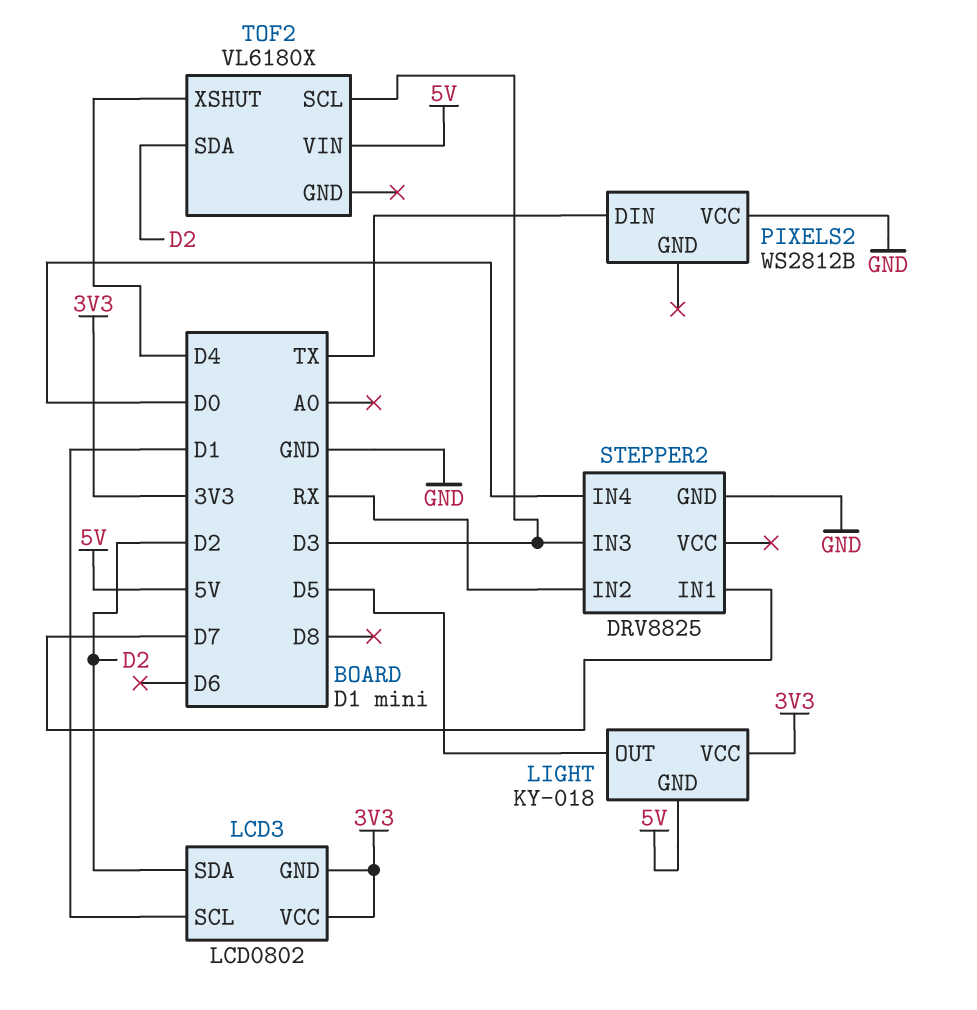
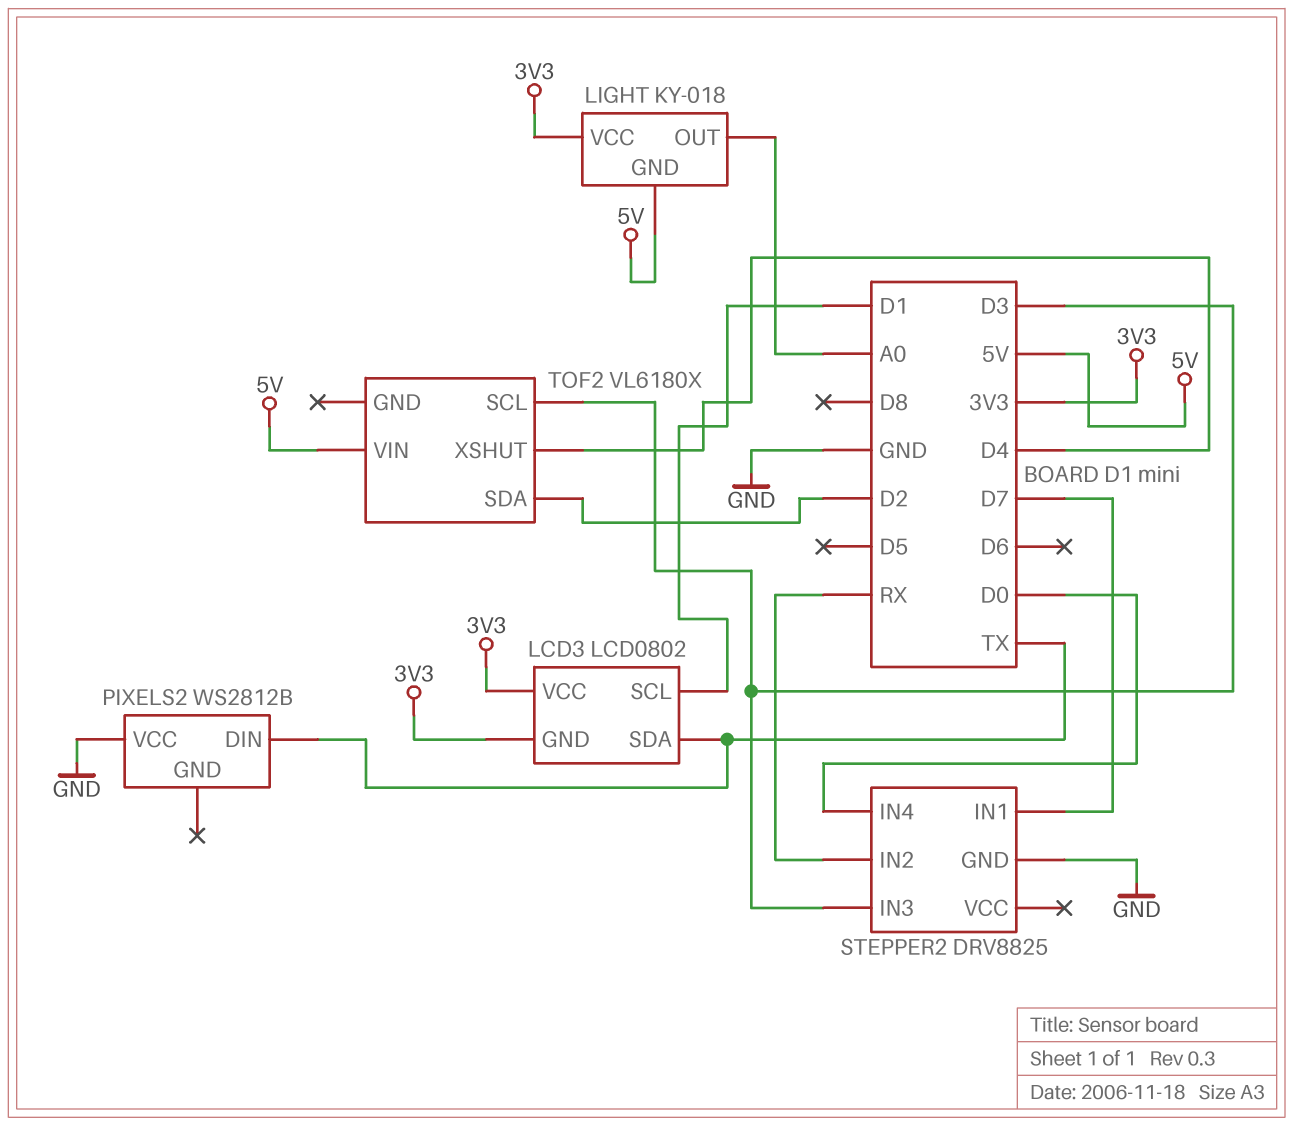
LCD3 pin SDA: D2 -> TX
LIGHT pin OUT: D5 -> A0

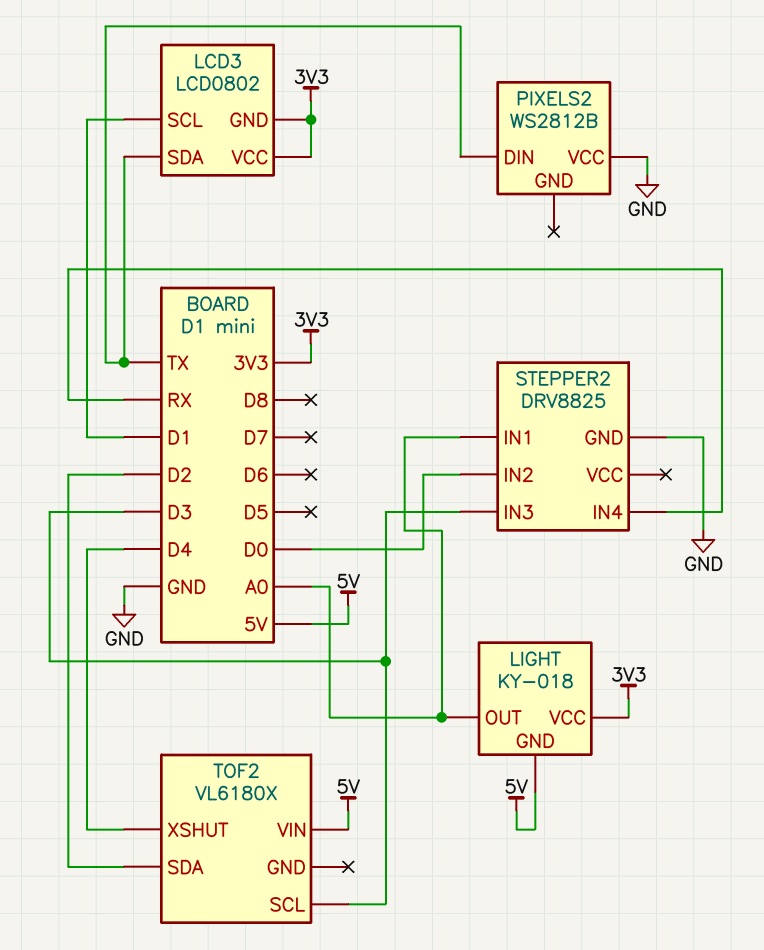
STEPPER2 pin IN1: D7 -> A0
STEPPER2 pin IN2: RX -> D0
STEPPER2 pin IN4: D0 -> RX

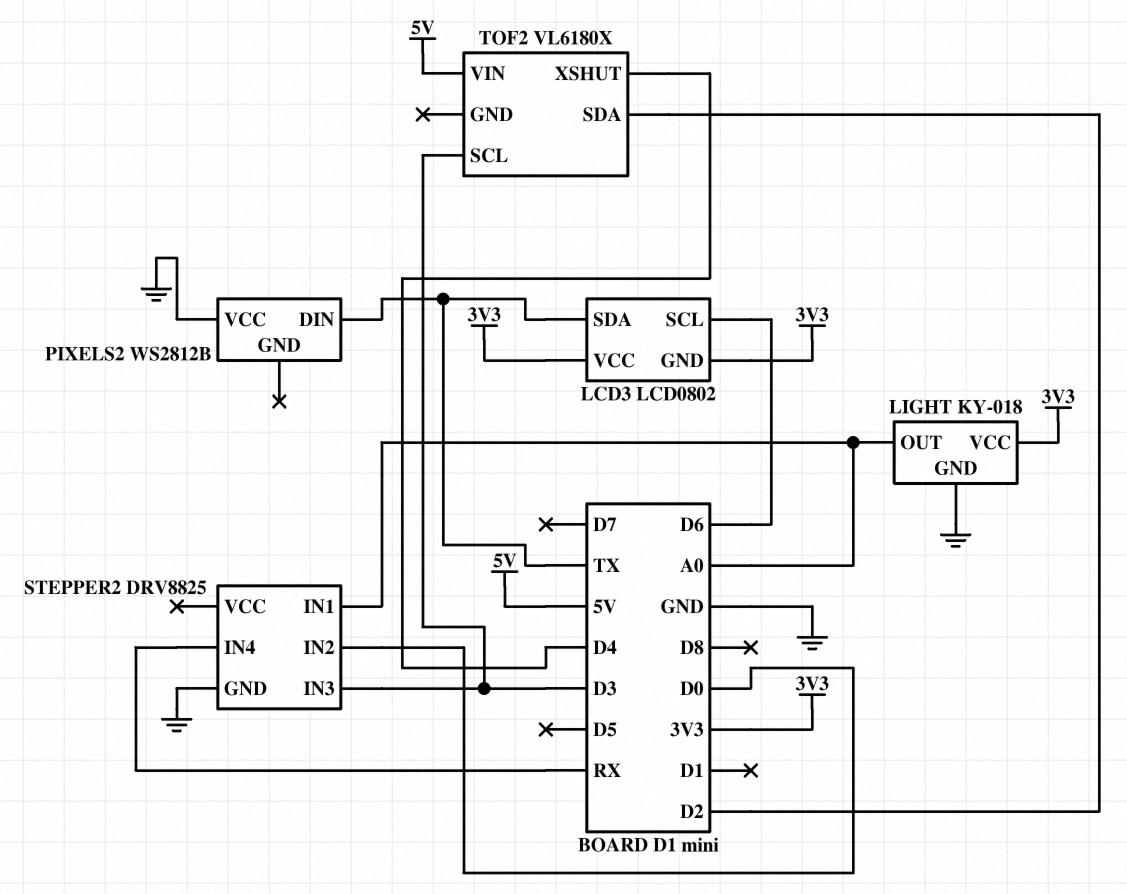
LCD3 pin SCL: D1 -> D6
LIGHT pin GND: 5V -> GND

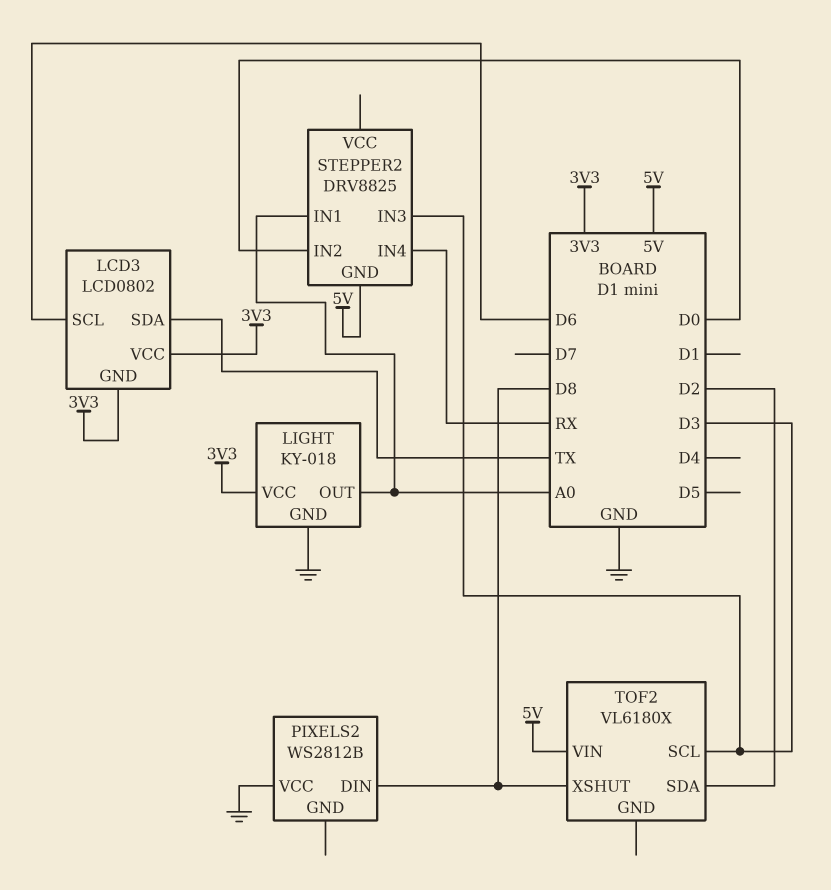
PIXELS2 pin DIN: TX -> D8
STEPPER2 pin GND: GND -> 5V
TOF2 pin XSHUT: D4 -> D8

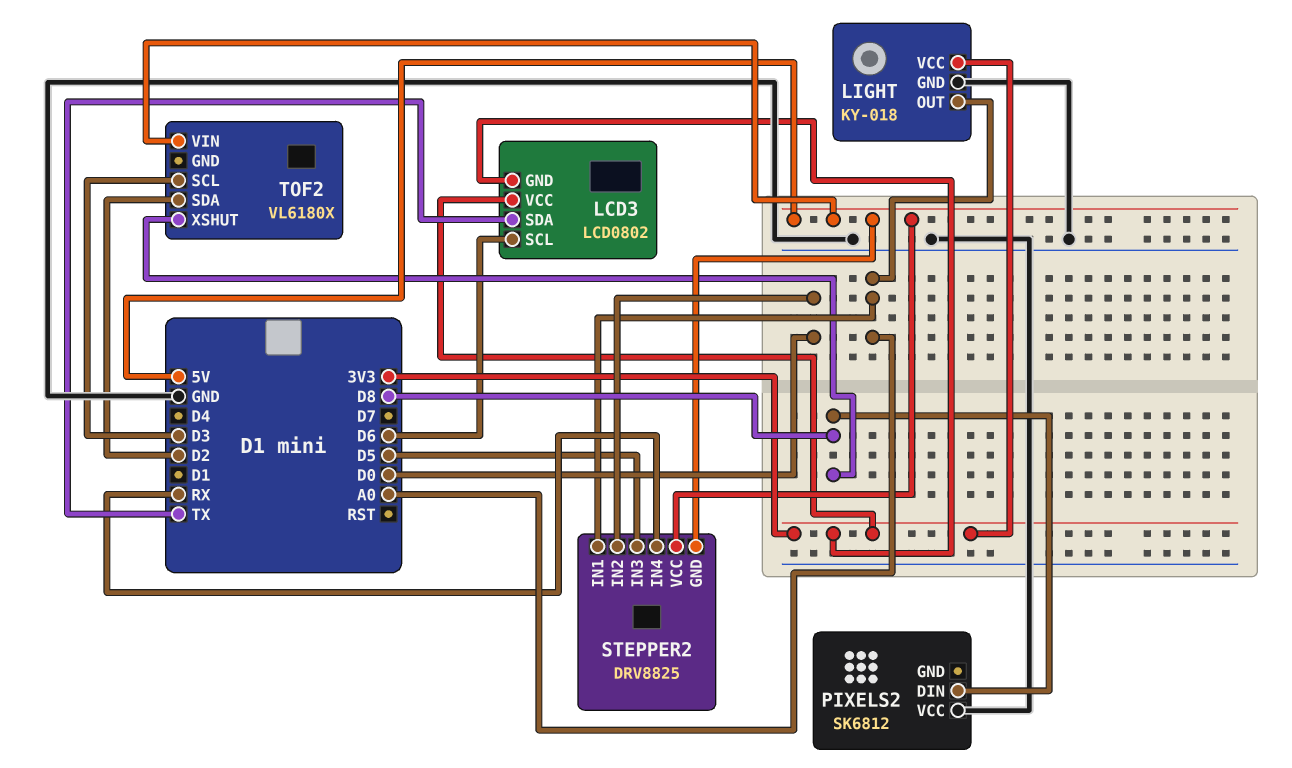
PIXELS2: WS2812B -> SK6812
STEPPER2 pin IN3: D3 -> D5
STEPPER2 pin VCC: none -> 5V

